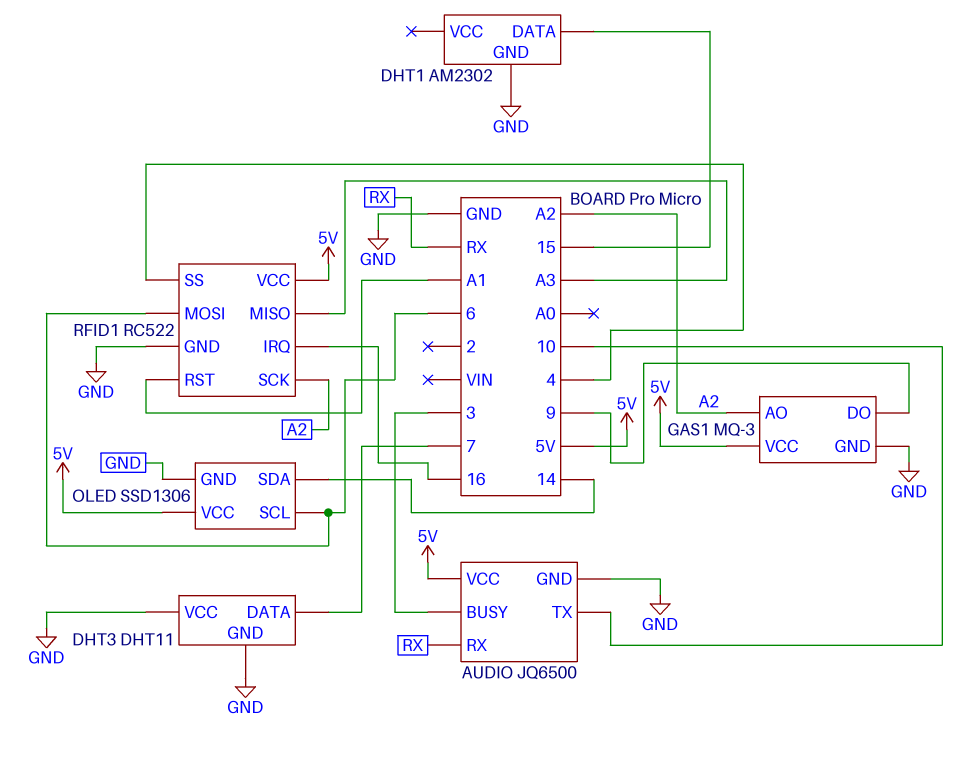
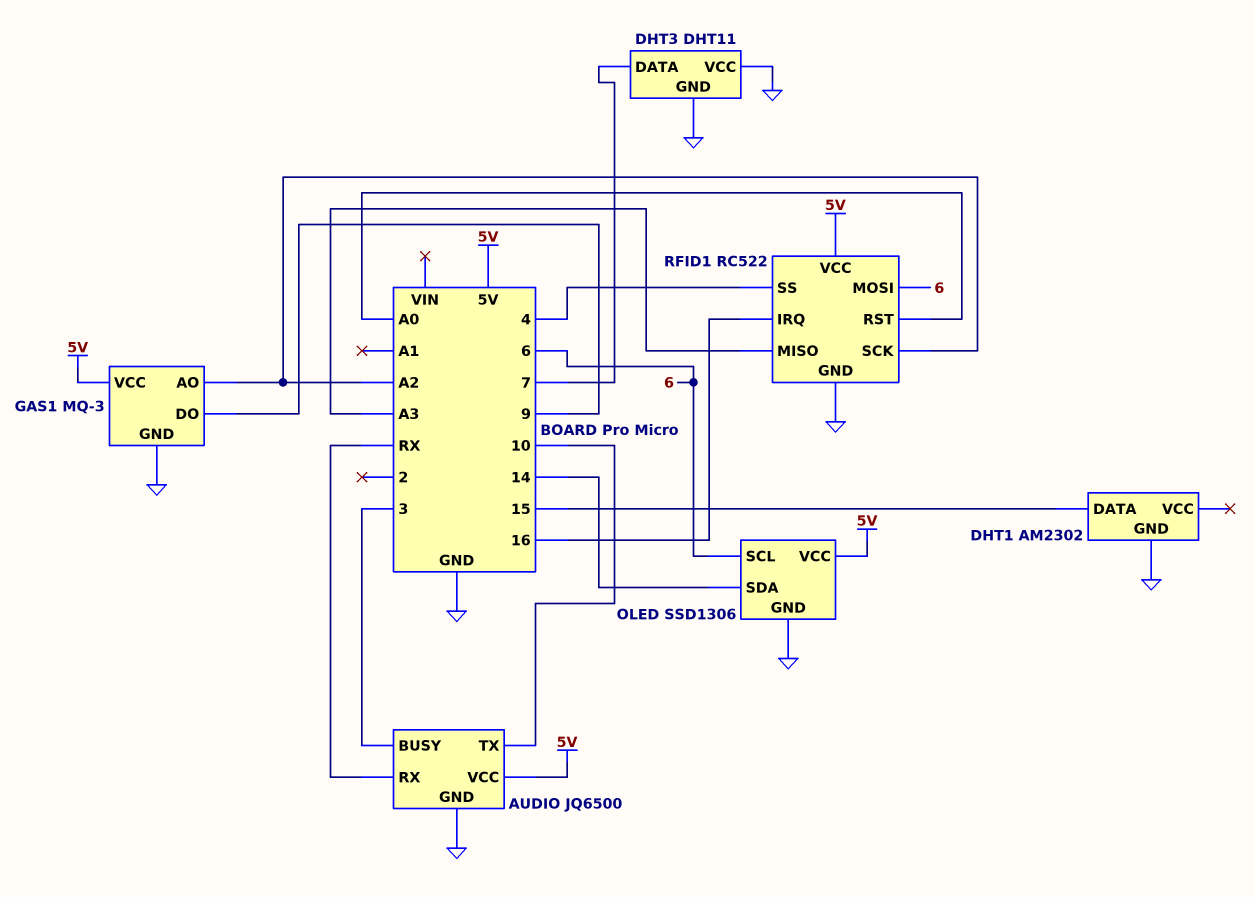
RFID1 pin RST: A1 -> A0

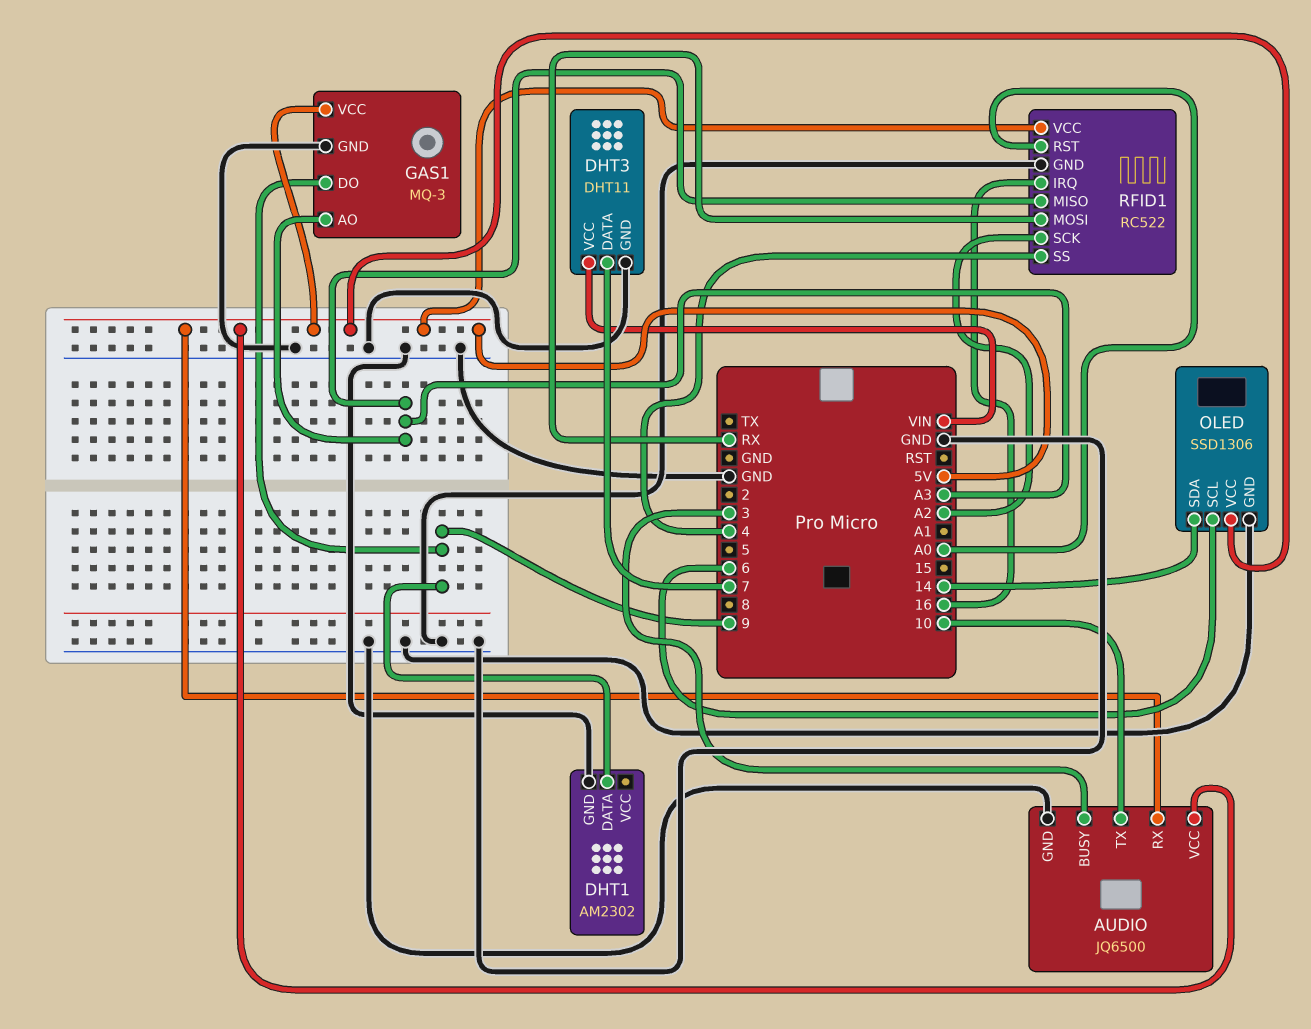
AUDIO pin RX: RX -> 5V
DHT1 pin DATA: 15 -> 9
DHT3 pin VCC: GND -> VIN
GAS1 pin AO: A2 -> A3
RFID1 pin MOSI: 6 -> RX

